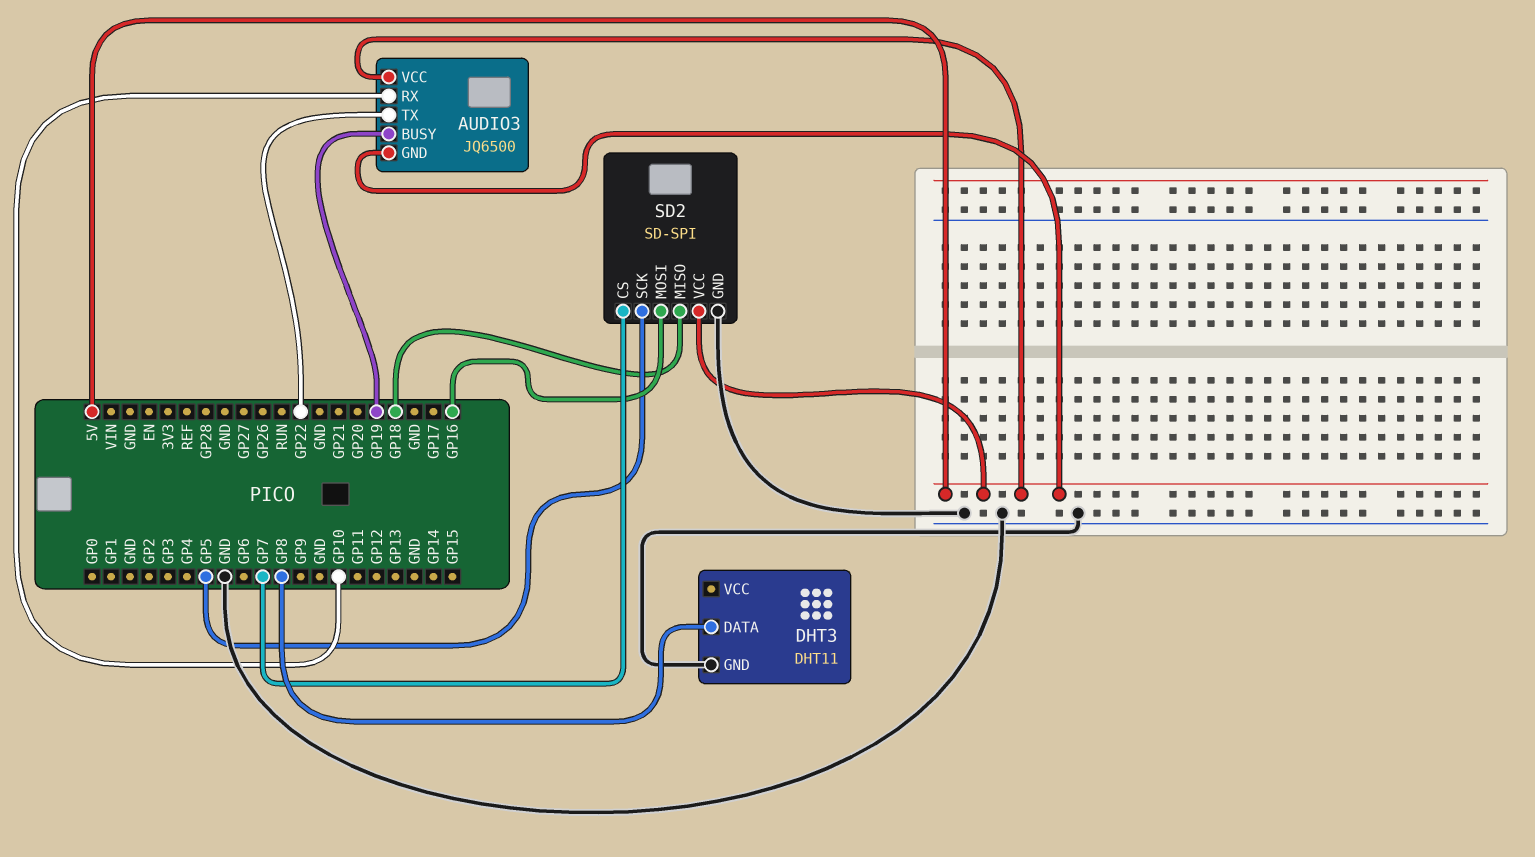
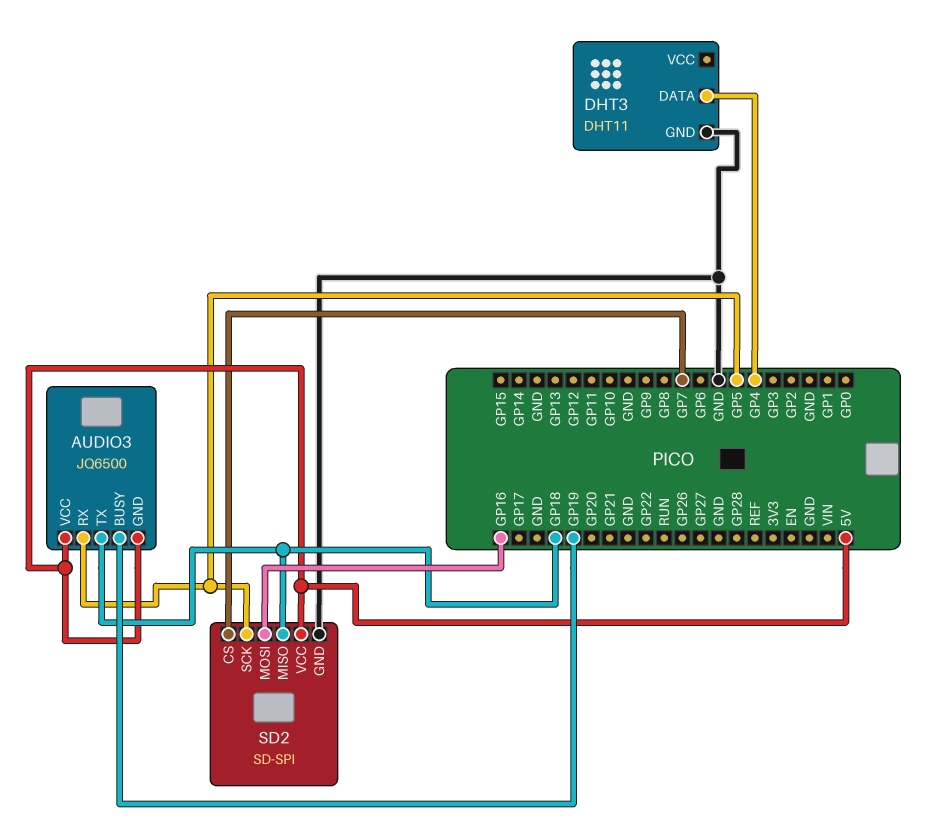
AUDIO3 pin RX: GP10 -> GP5
AUDIO3 pin TX: GP22 -> GP18
DHT3 pin DATA: GP8 -> GP4

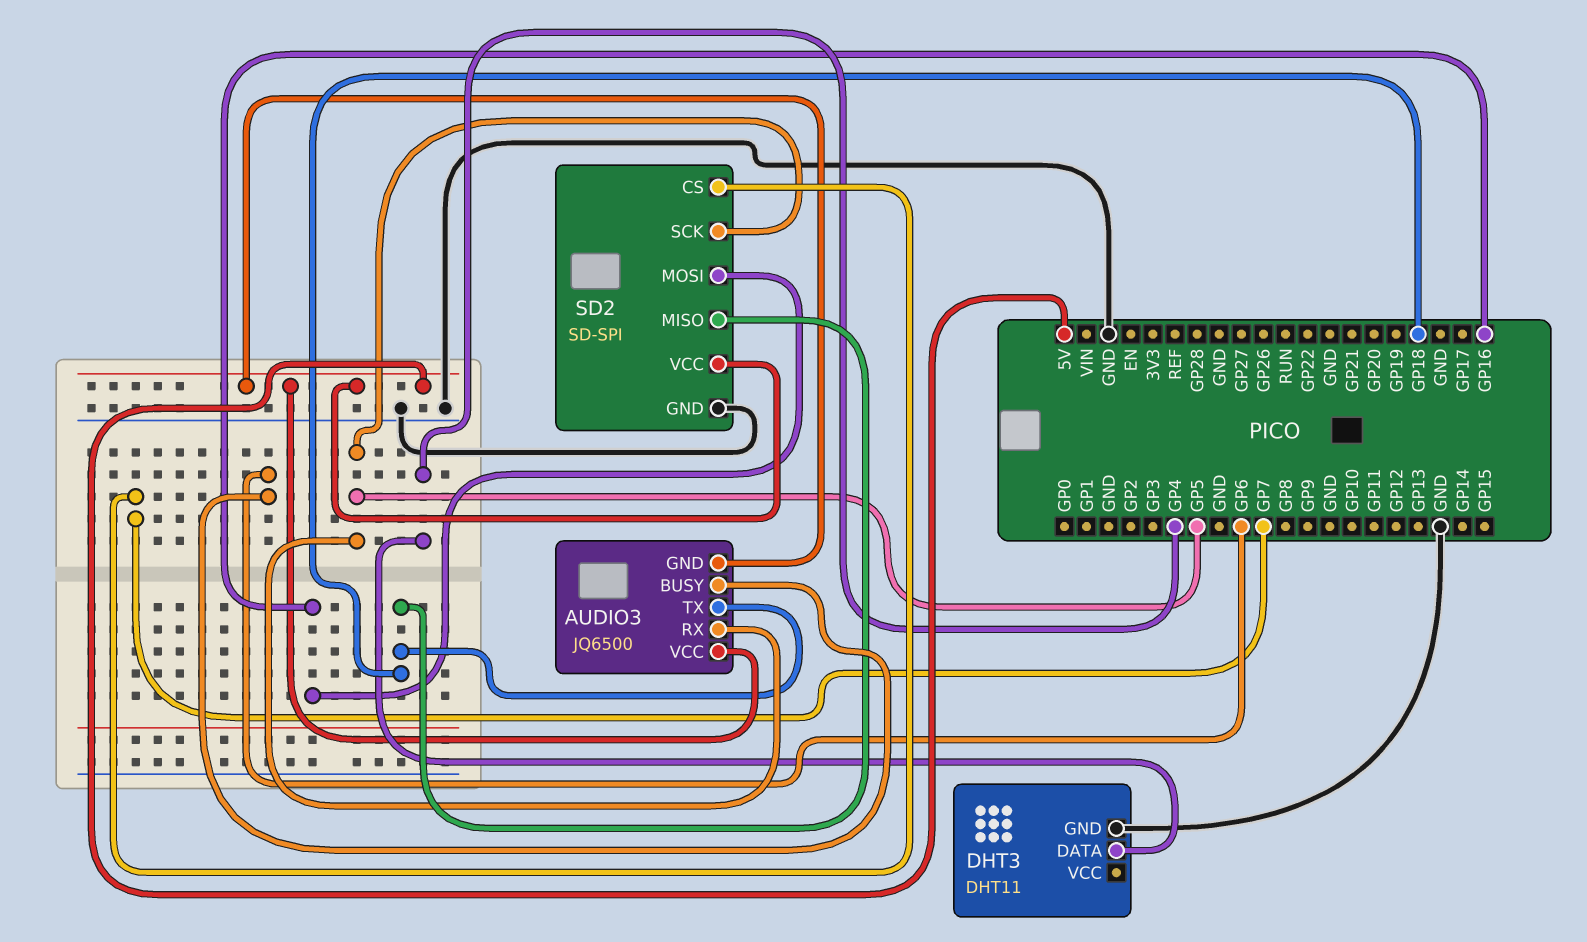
AUDIO3 pin BUSY: GP19 -> GP6

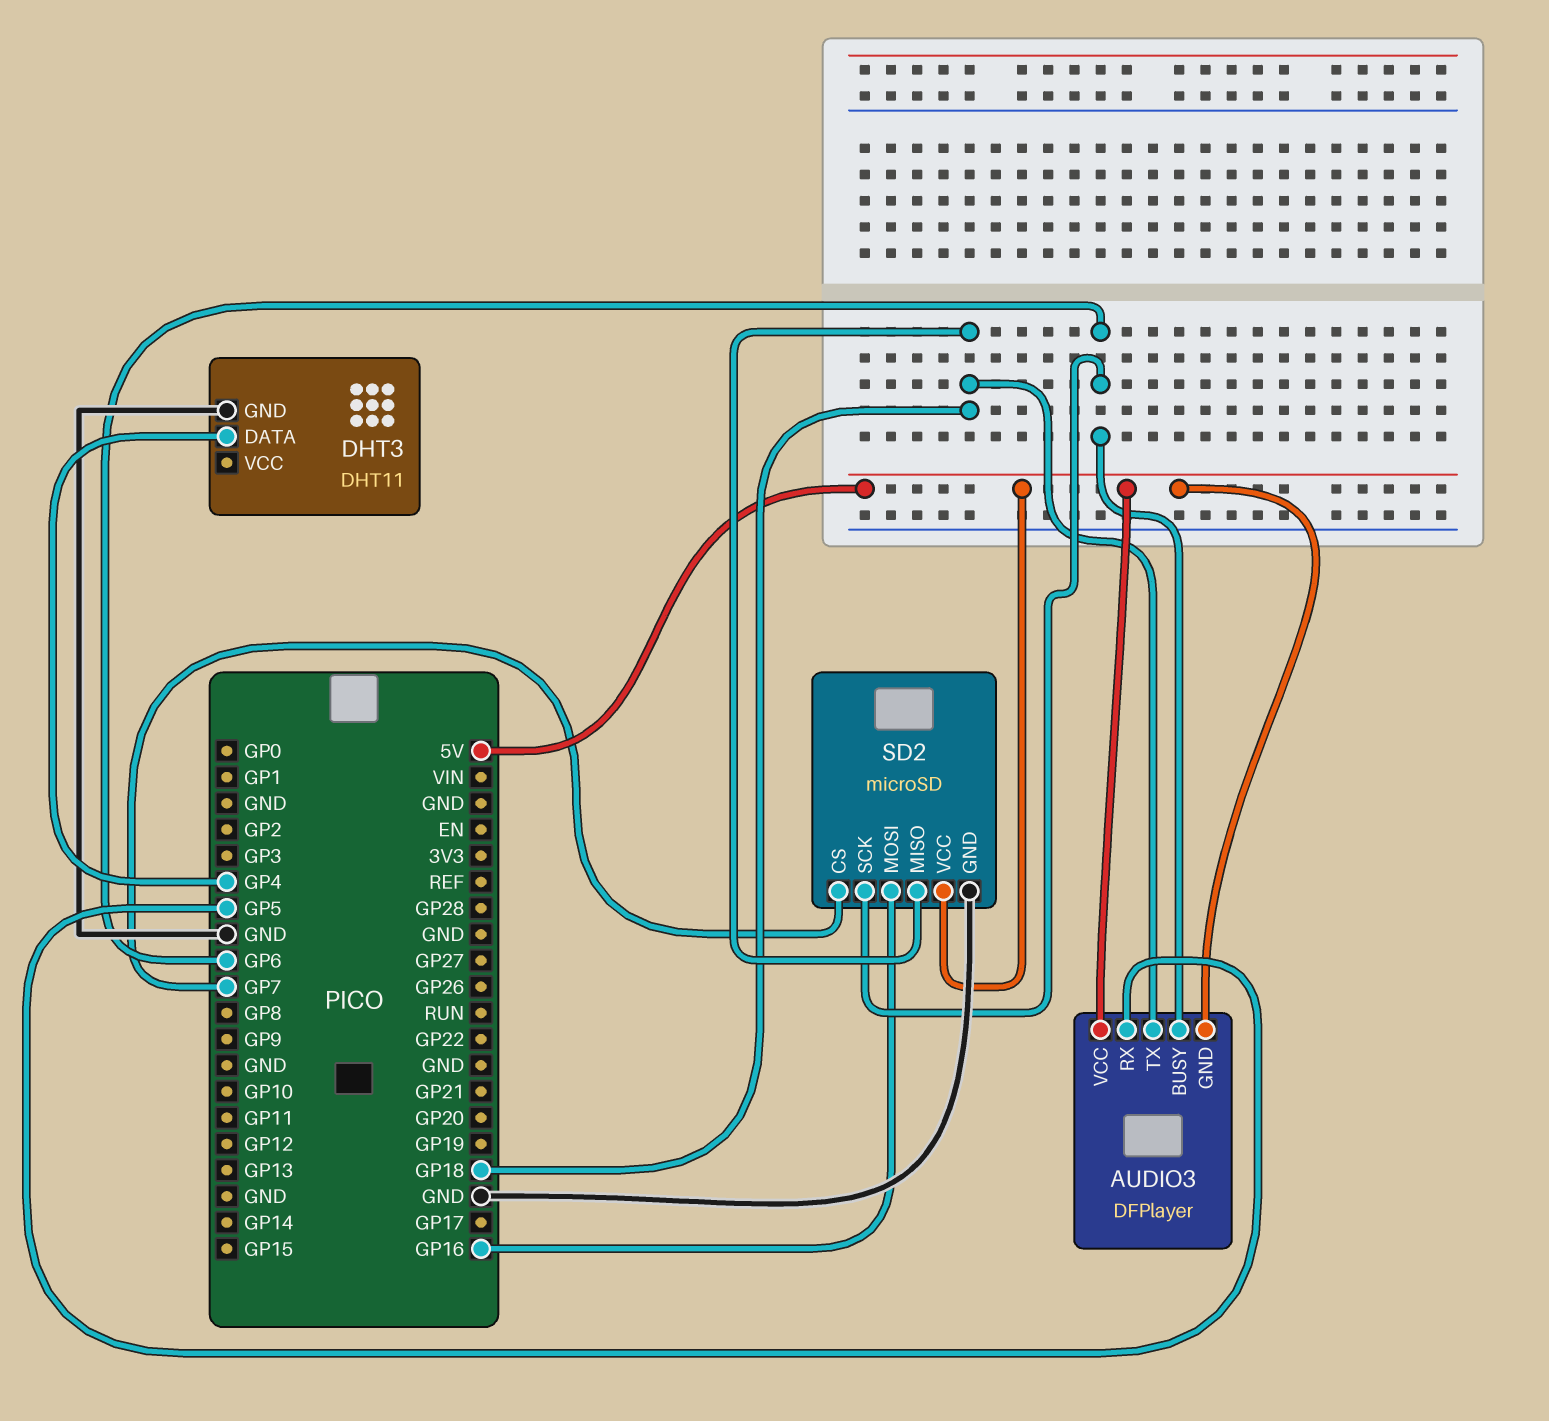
AUDIO3: JQ6500 -> DFPlayer
SD2: SD-SPI -> microSD
SD2 pin SCK: GP5 -> GP6

